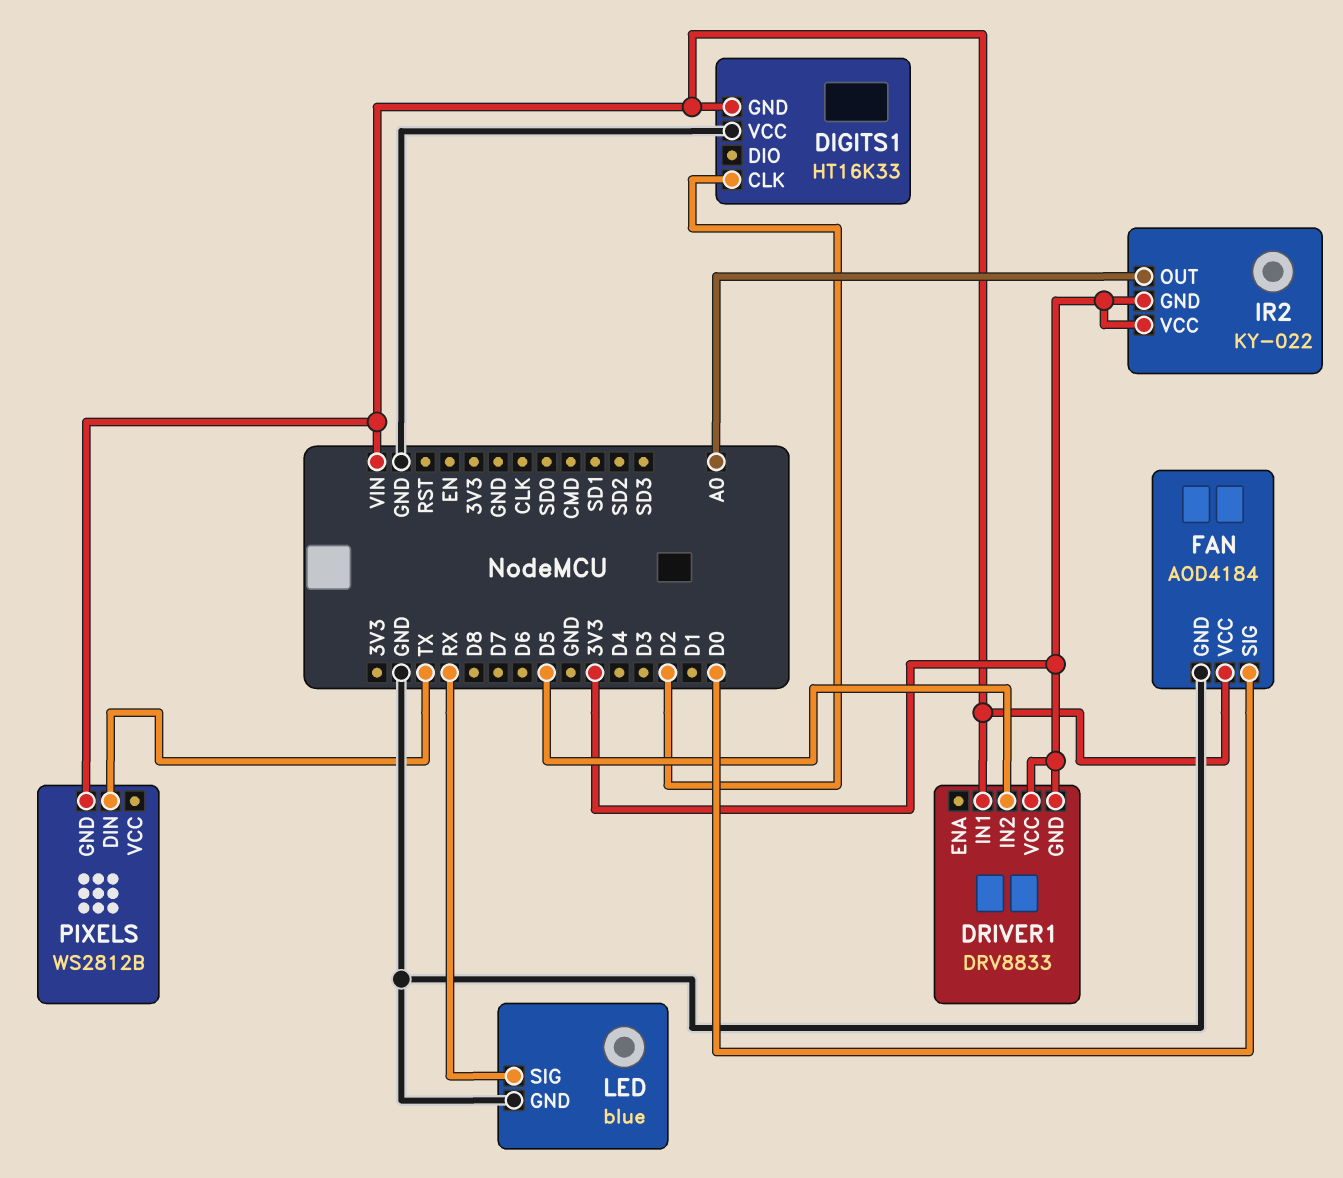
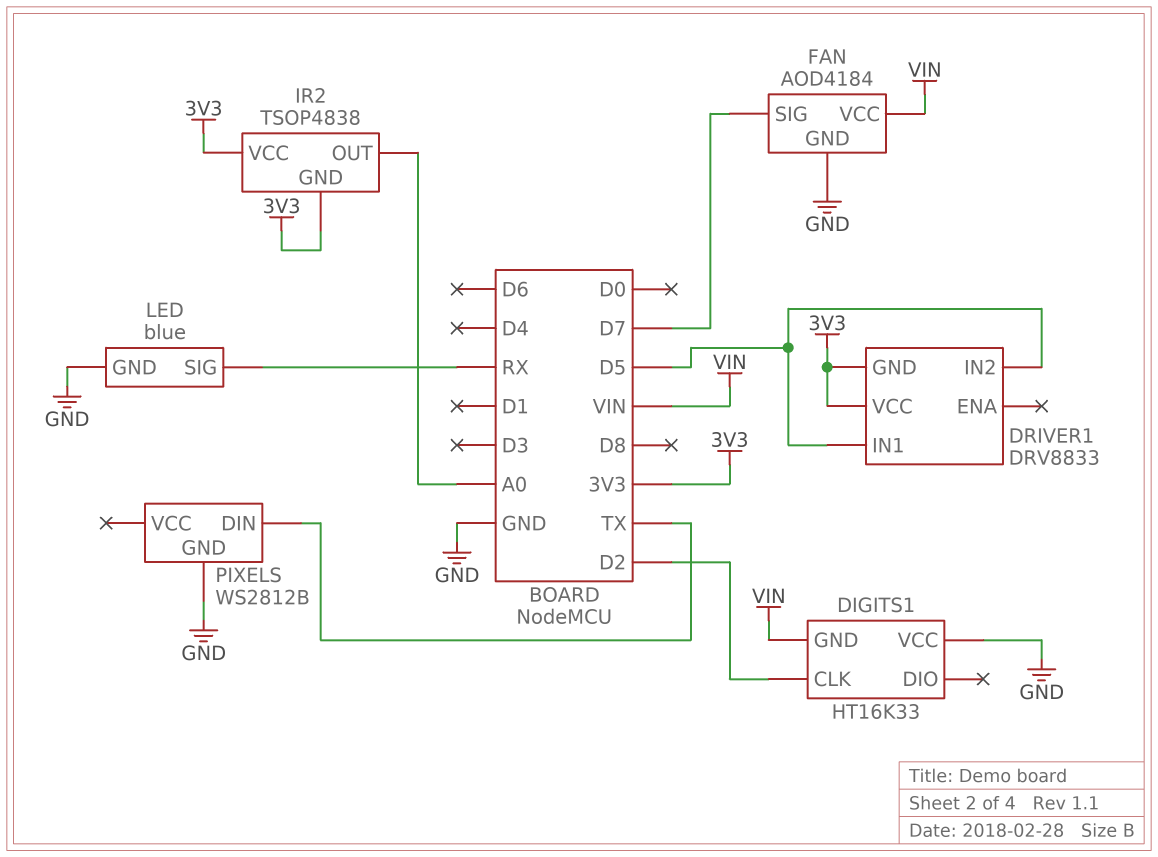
DRIVER1 pin IN1: VIN -> D5
FAN pin SIG: D0 -> D7
IR2: KY-022 -> TSOP4838
PIXELS pin GND: VIN -> GND

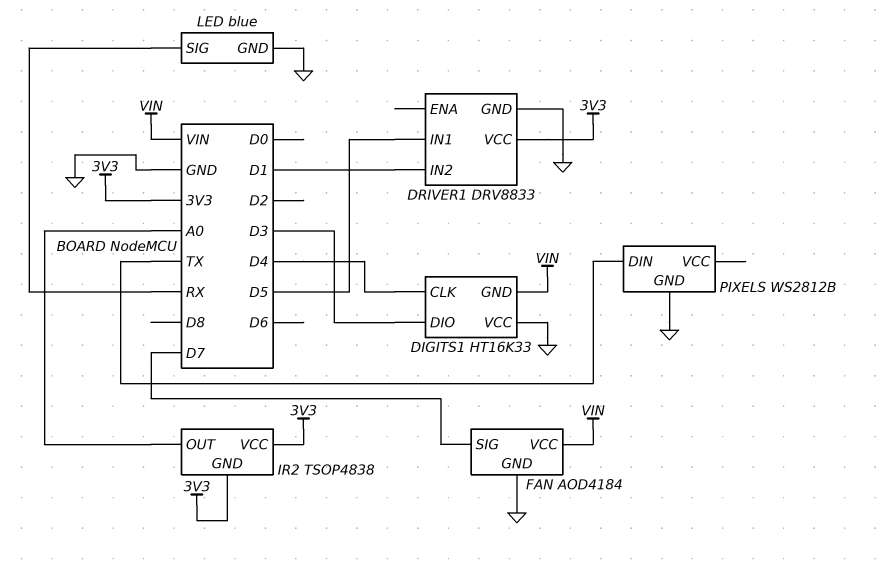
DIGITS1 pin CLK: D2 -> D4
DIGITS1 pin DIO: none -> D3
DRIVER1 pin GND: 3V3 -> GND
DRIVER1 pin IN2: D5 -> D1

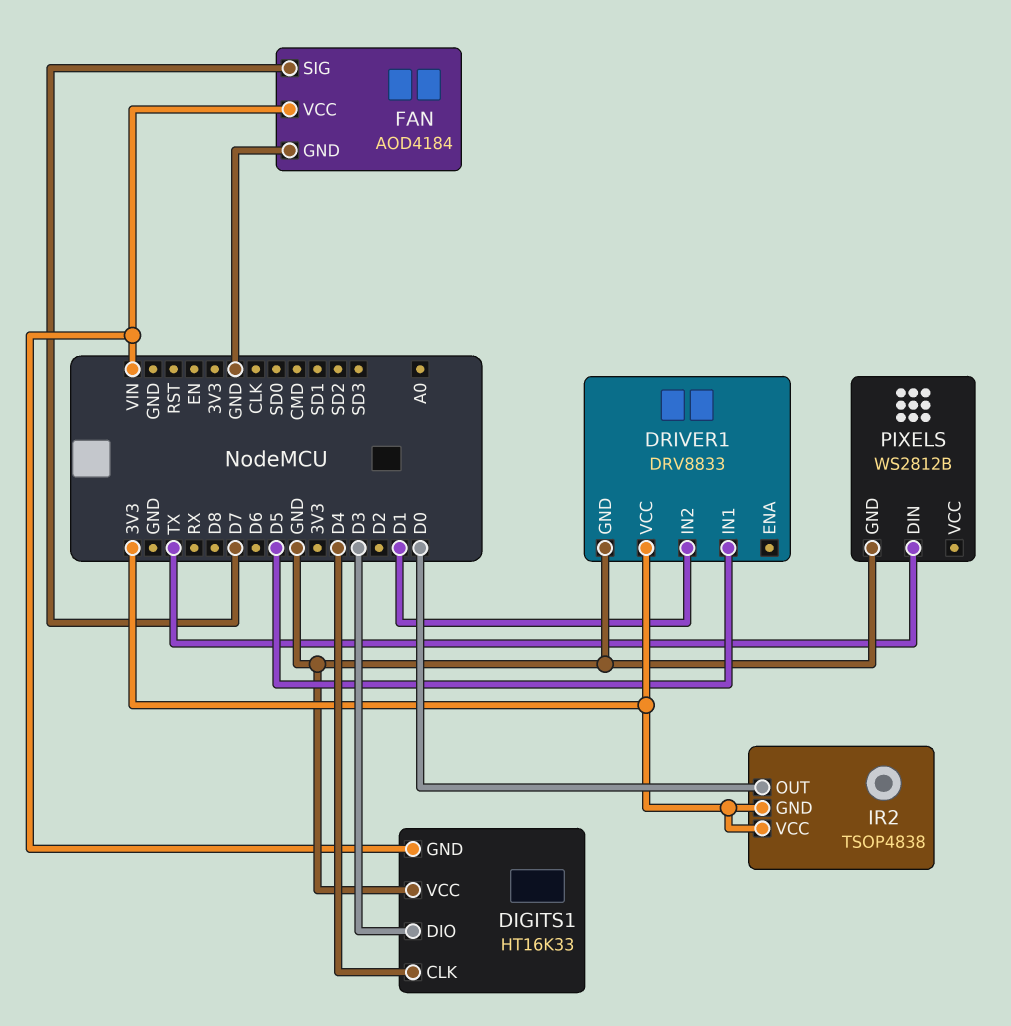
IR2 pin OUT: A0 -> D0
LED: blue -> none
LED pin GND: GND -> none
LED pin SIG: RX -> none

